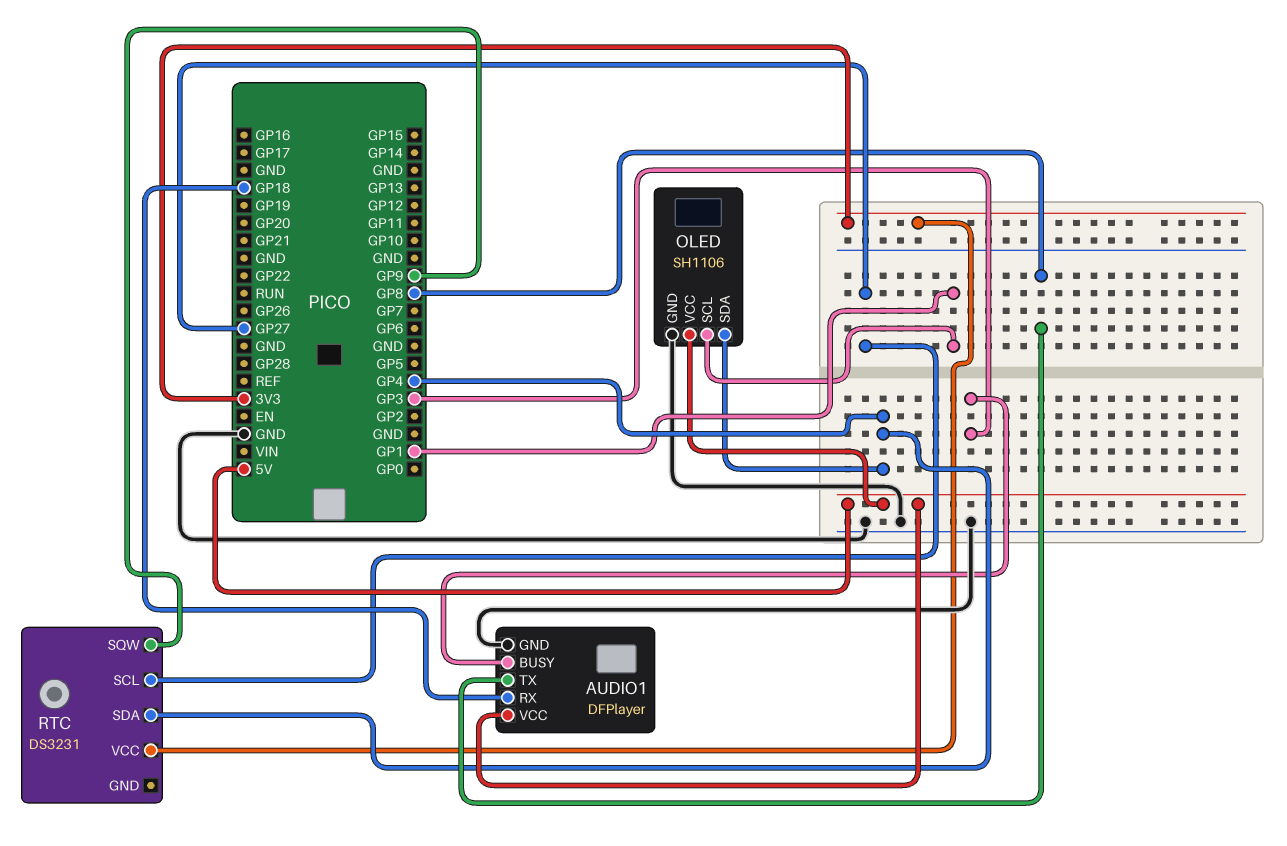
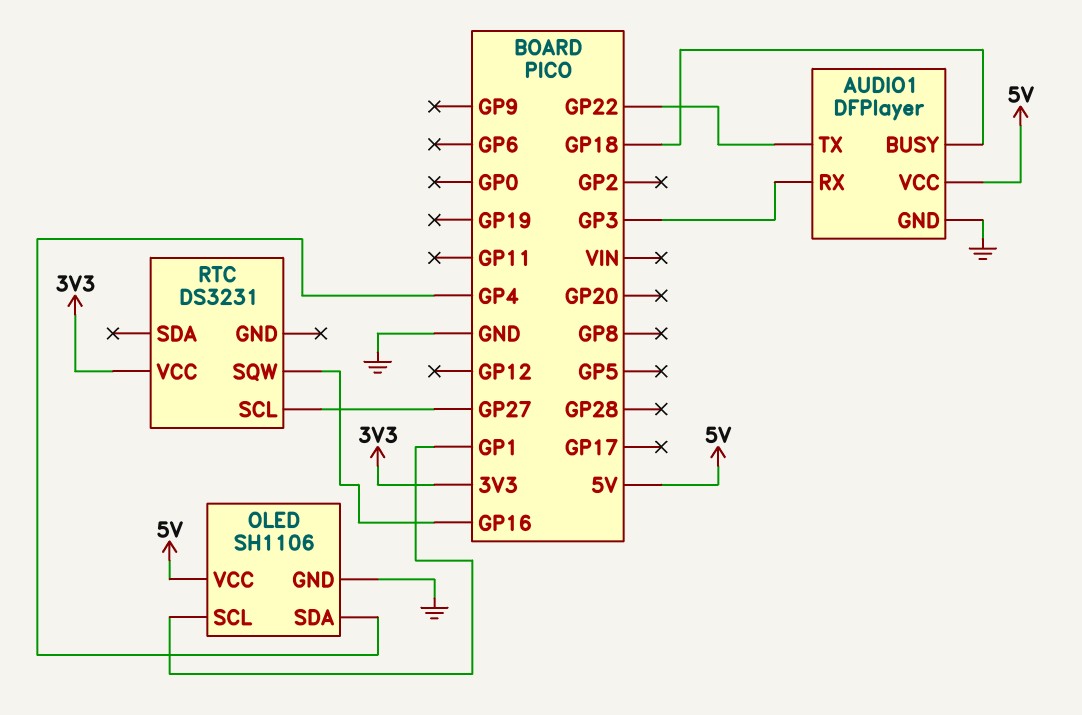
AUDIO1 pin BUSY: GP3 -> GP18
AUDIO1 pin RX: GP18 -> GP3
AUDIO1 pin TX: GP8 -> GP22
RTC pin SDA: GP4 -> none
RTC pin SQW: GP9 -> GP16

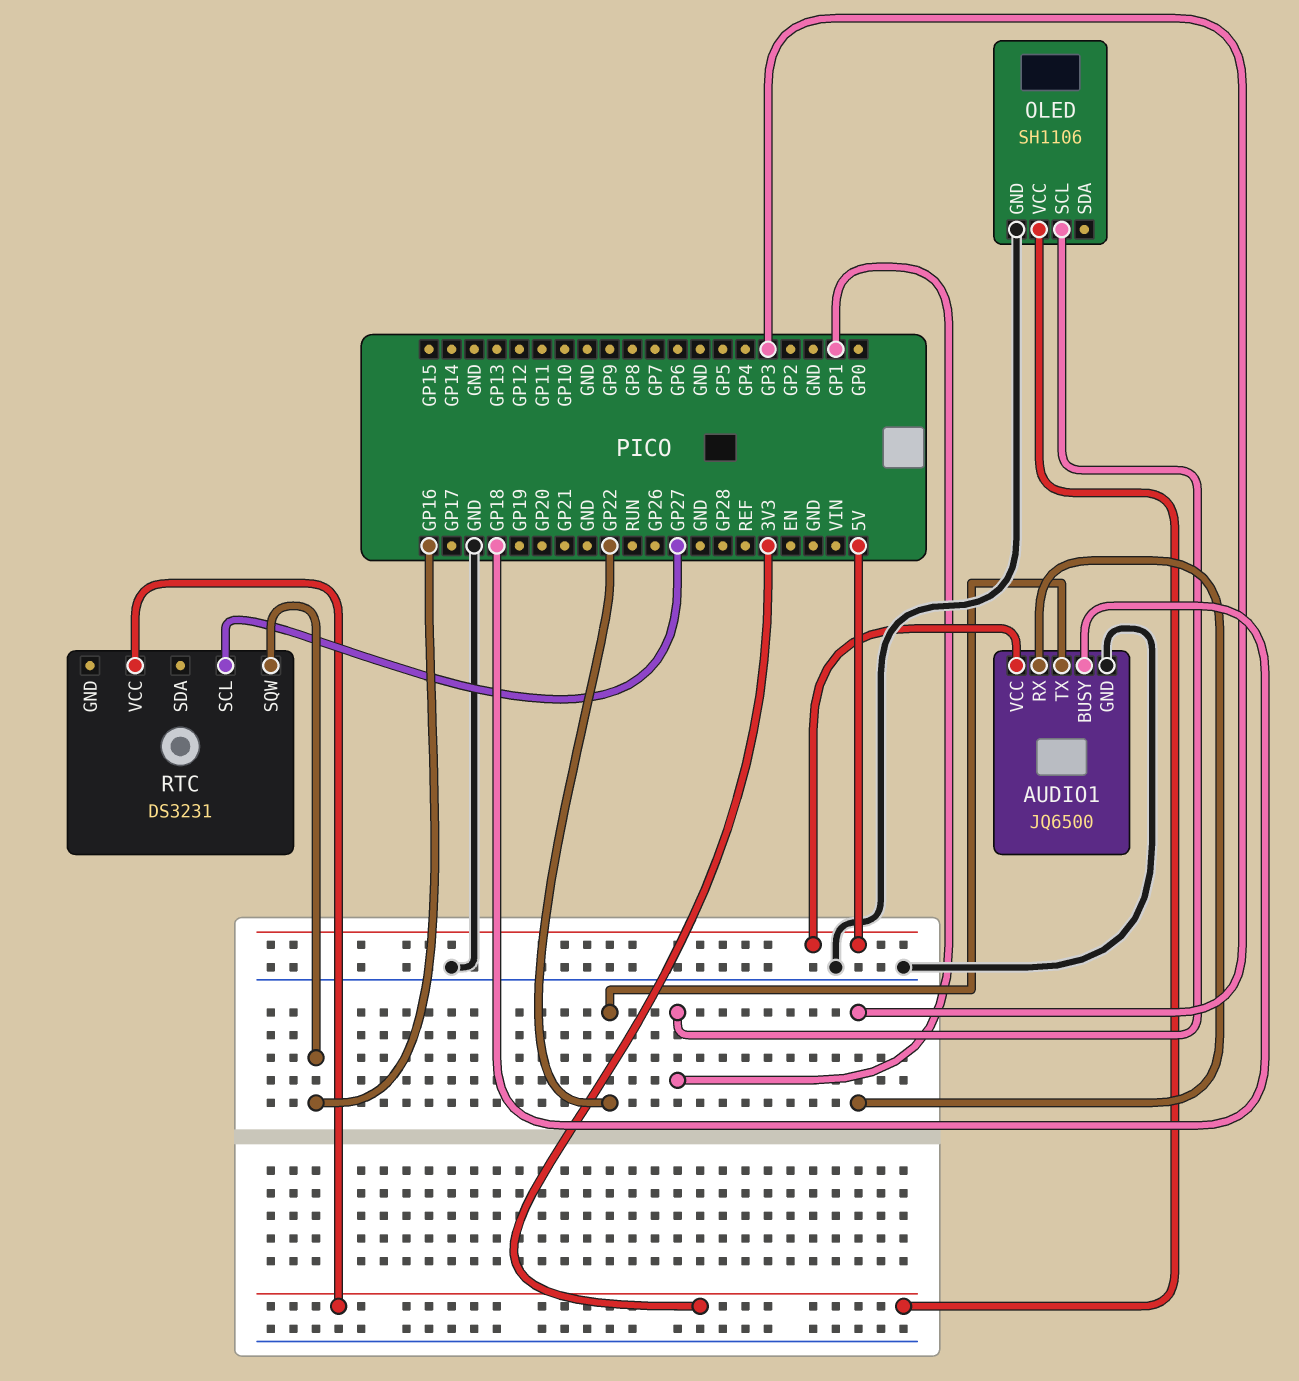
AUDIO1: DFPlayer -> JQ6500
OLED pin SDA: GP4 -> none
OLED pin VCC: 5V -> 3V3

